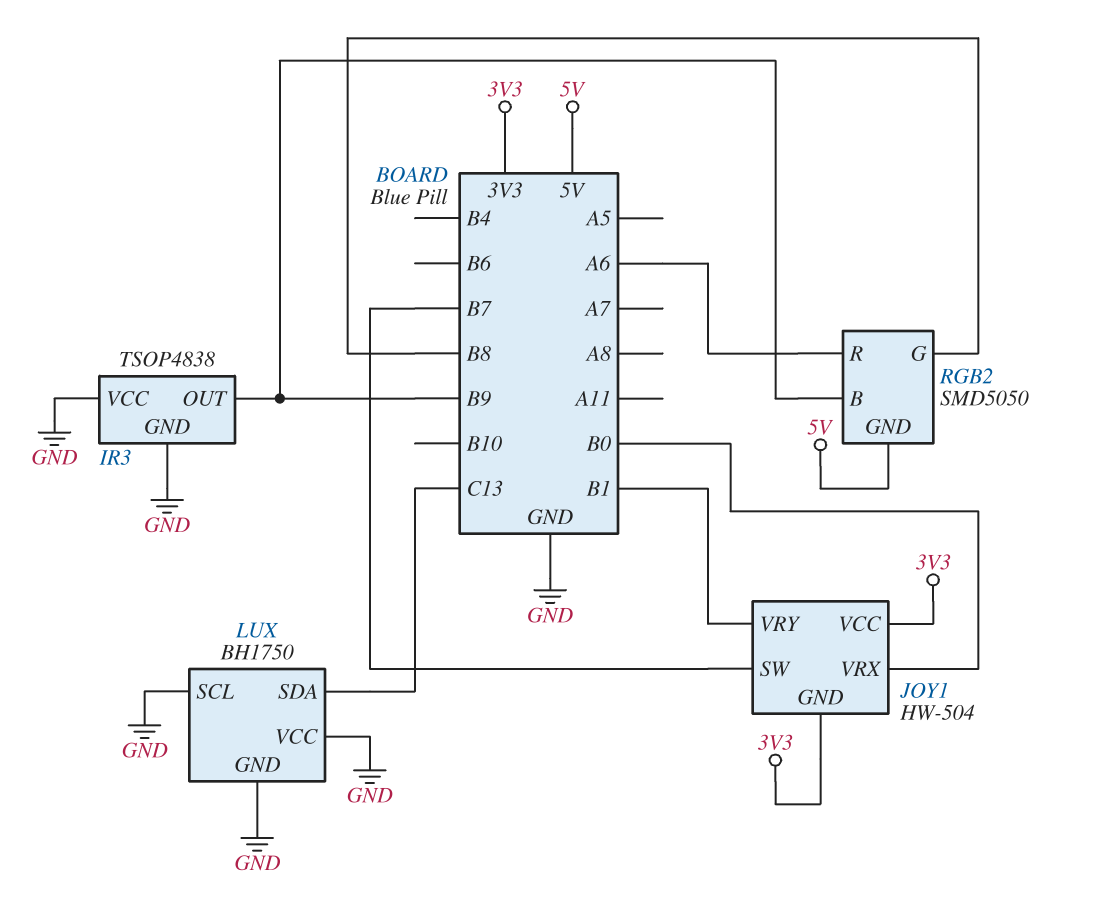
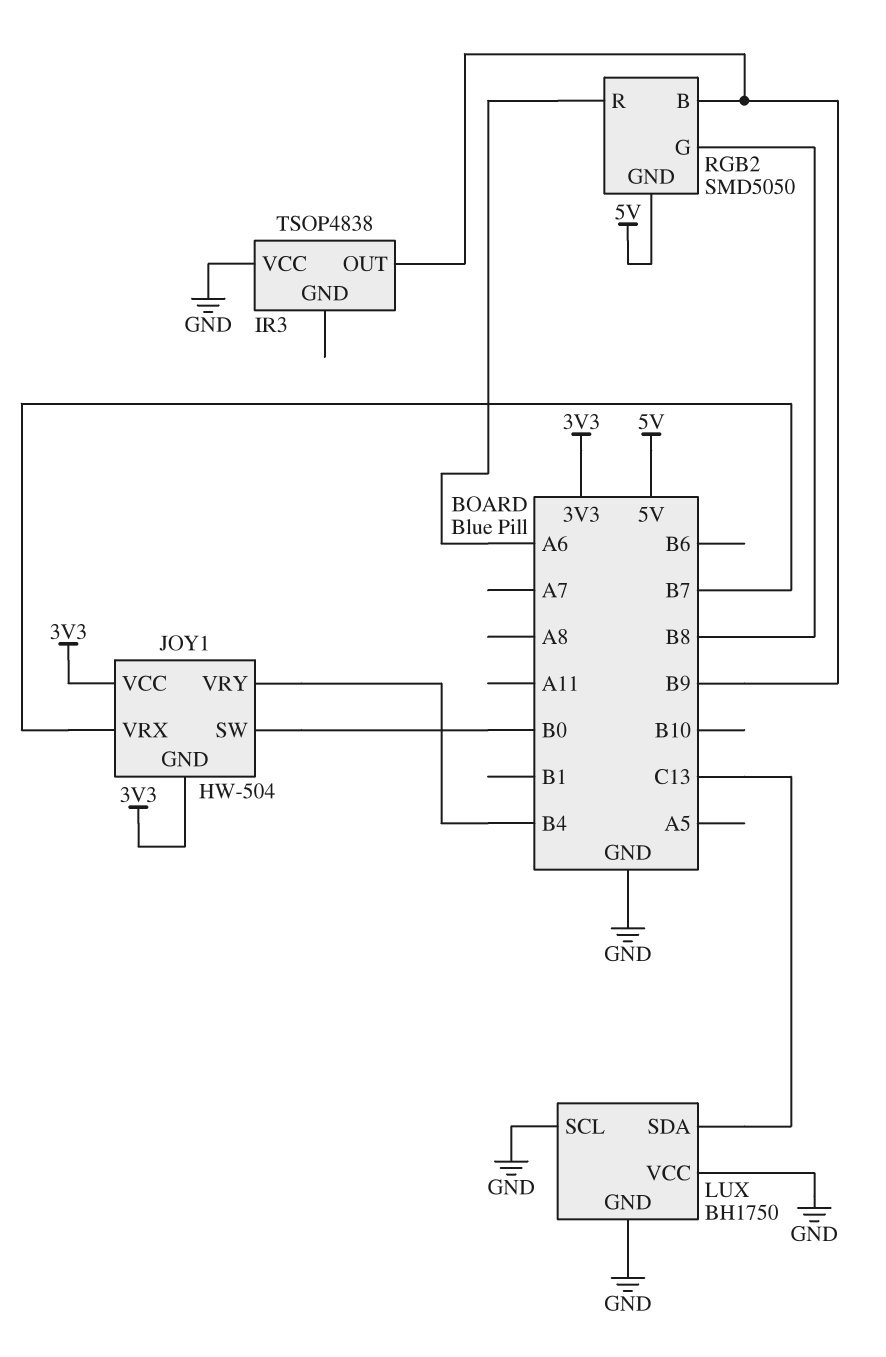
IR3 pin GND: GND -> none
JOY1 pin SW: B7 -> B0
JOY1 pin VRX: B0 -> B7
JOY1 pin VRY: B1 -> B4

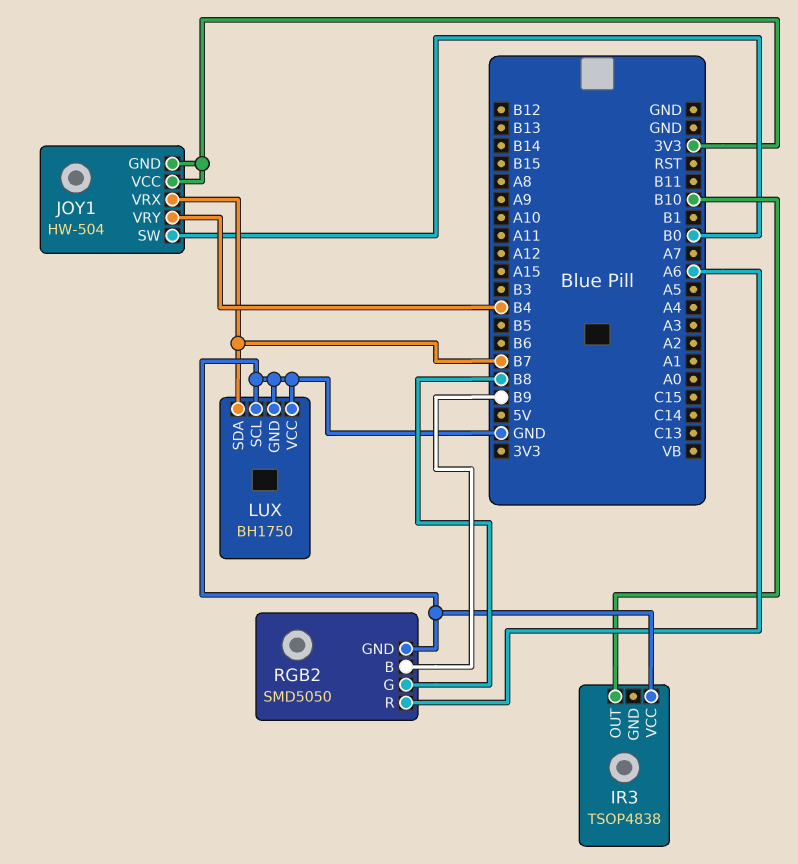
IR3 pin OUT: B9 -> B10
LUX pin SDA: C13 -> B7
RGB2 pin GND: 5V -> GND

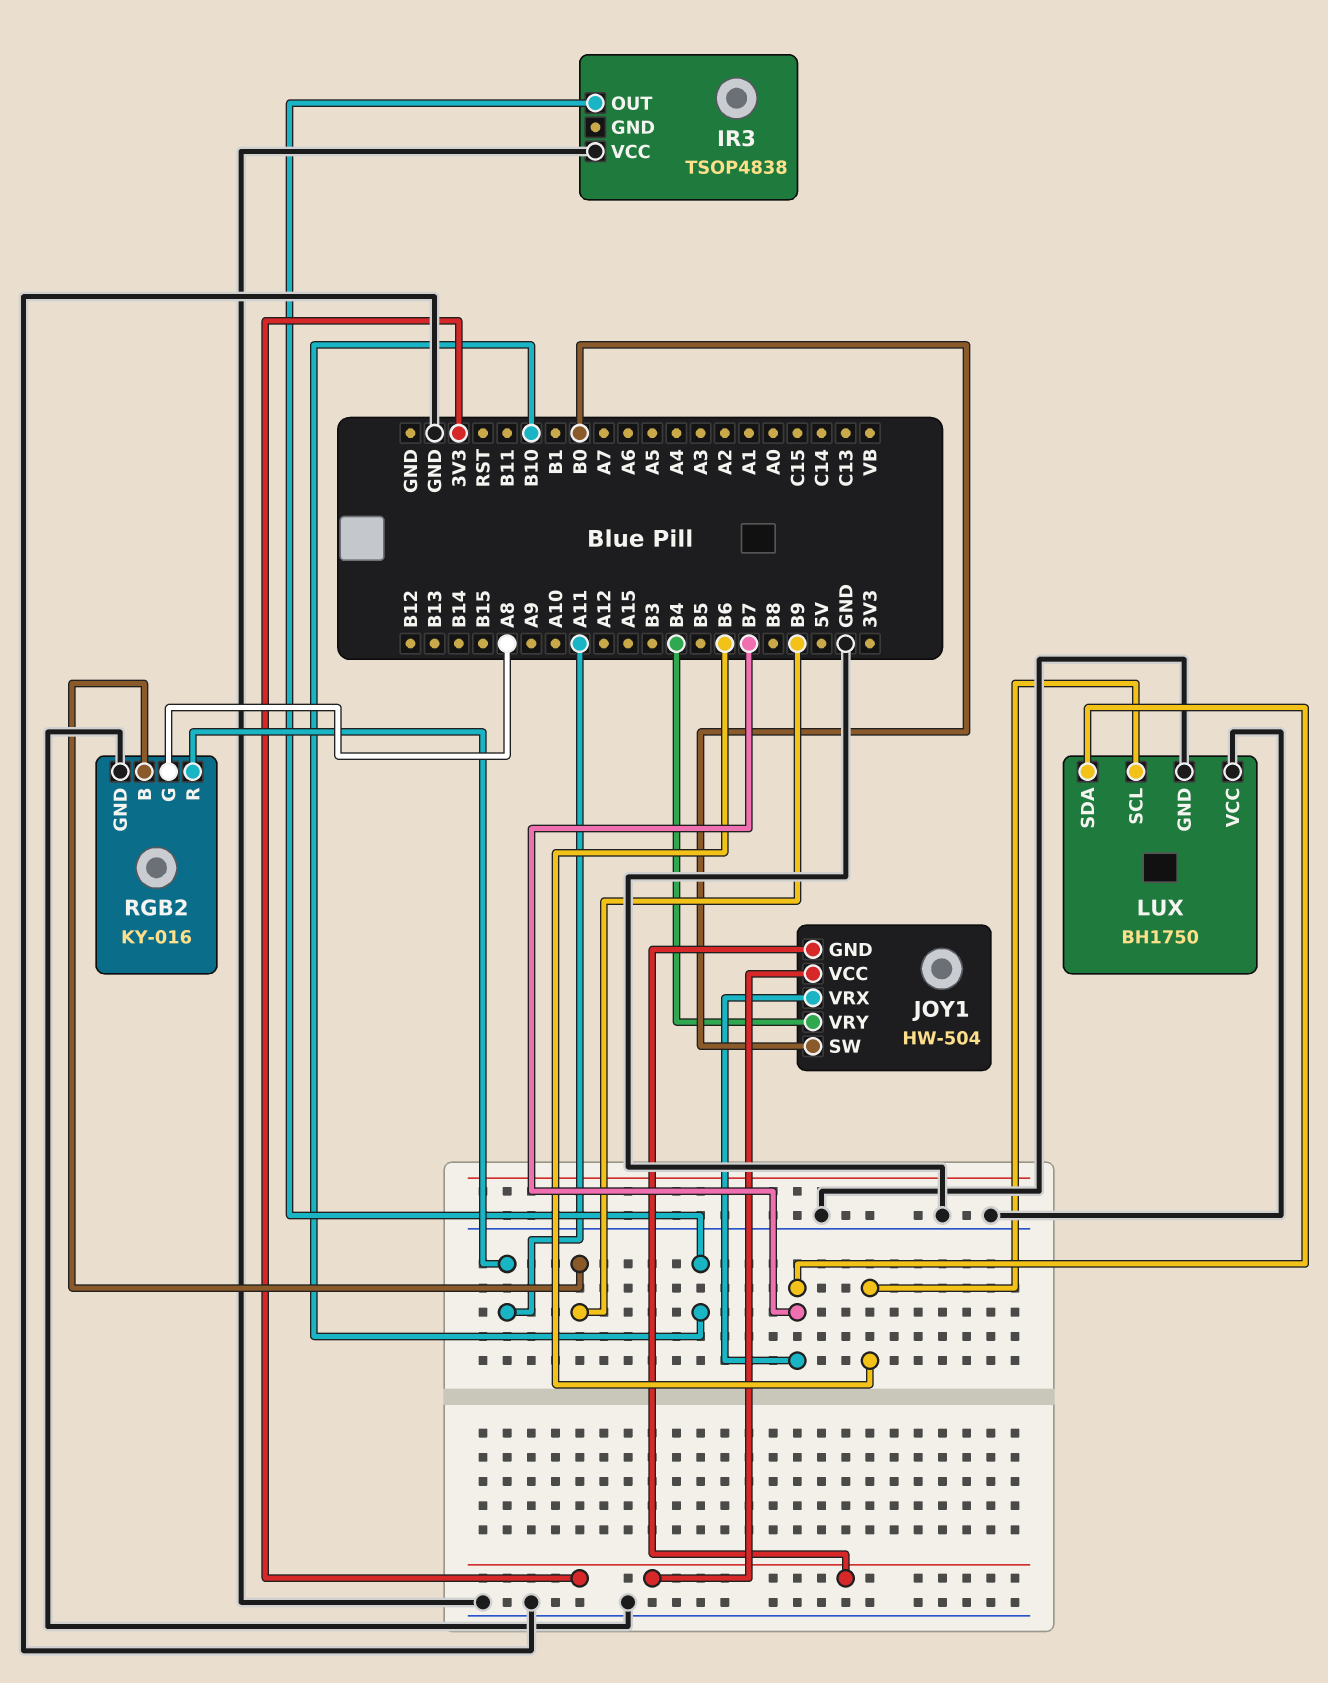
LUX pin SCL: GND -> B6
RGB2: SMD5050 -> KY-016
RGB2 pin G: B8 -> A8
RGB2 pin R: A6 -> A11

